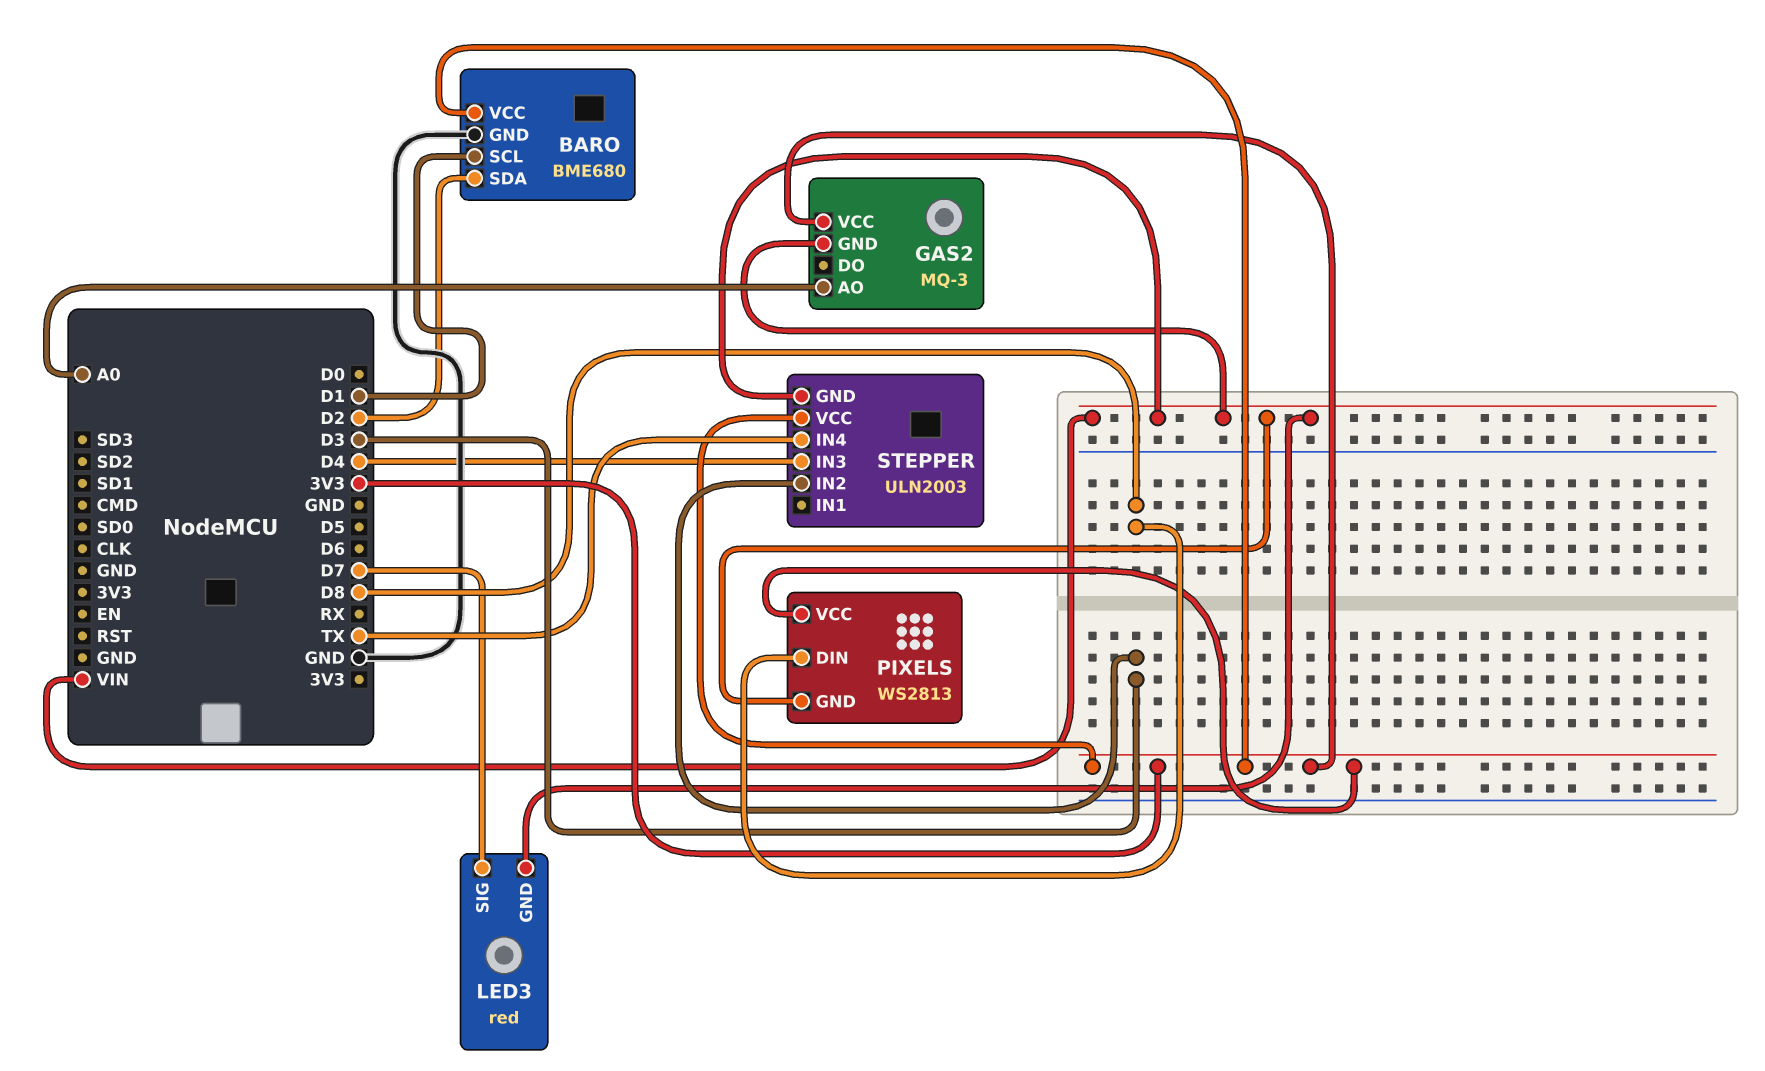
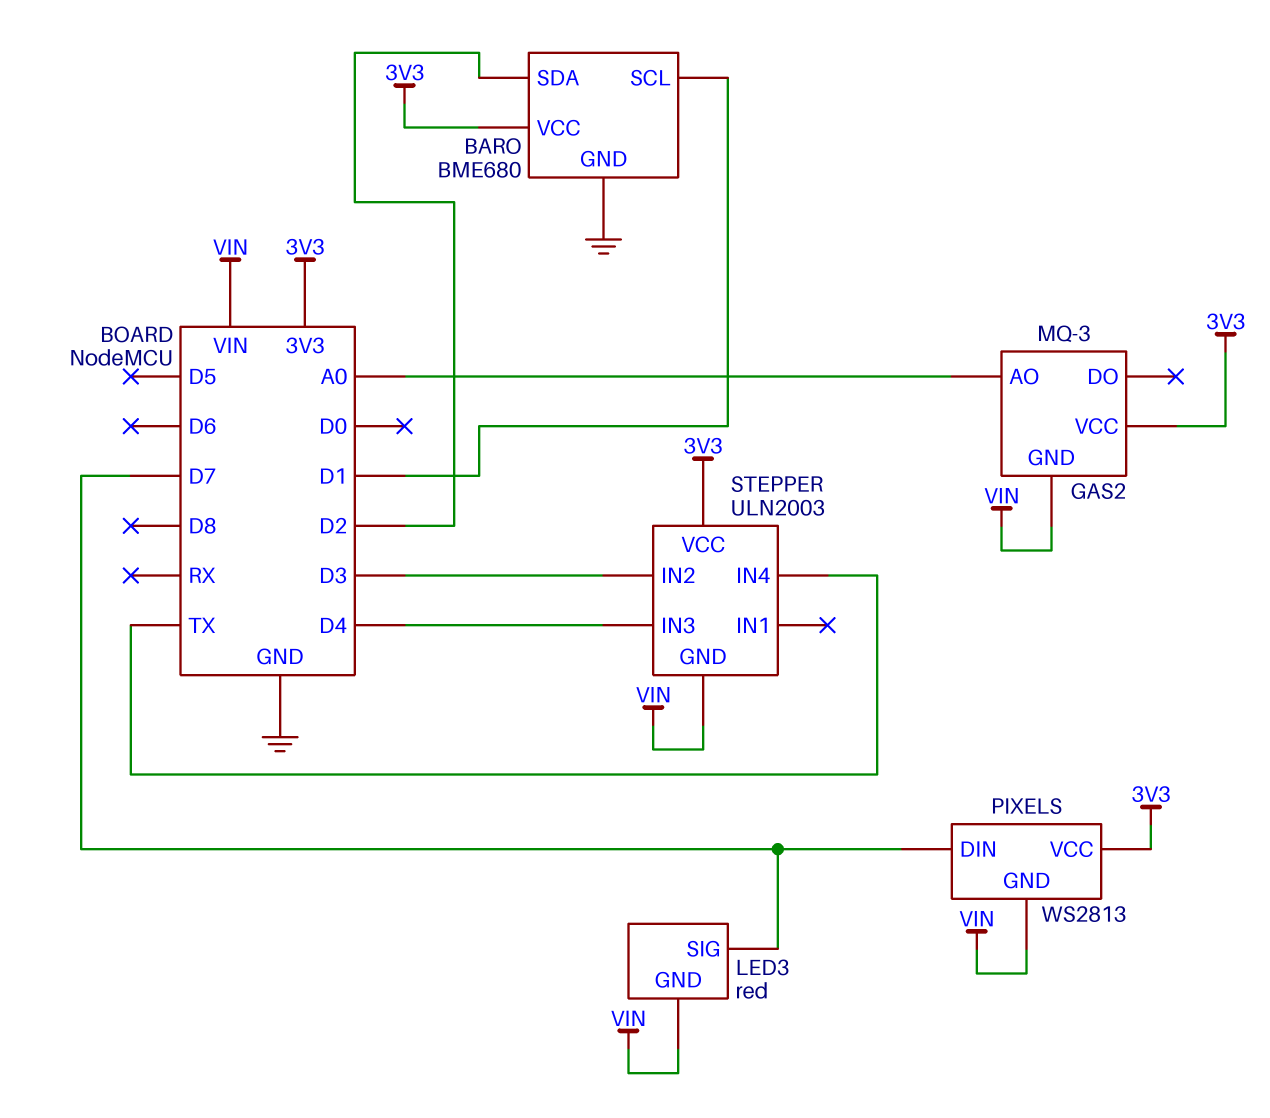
PIXELS pin DIN: D8 -> D7

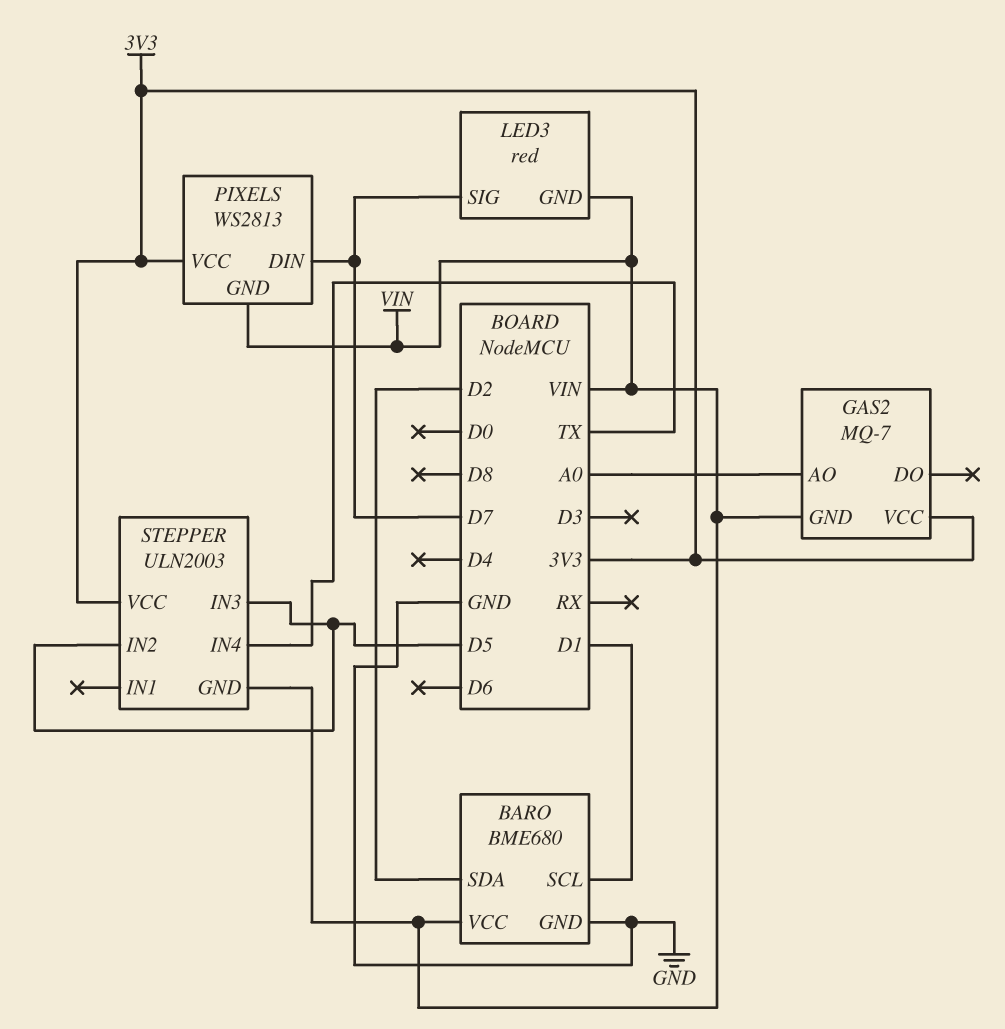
BARO pin VCC: 3V3 -> VIN
GAS2: MQ-3 -> MQ-7
STEPPER pin IN2: D3 -> D5
STEPPER pin IN3: D4 -> D5

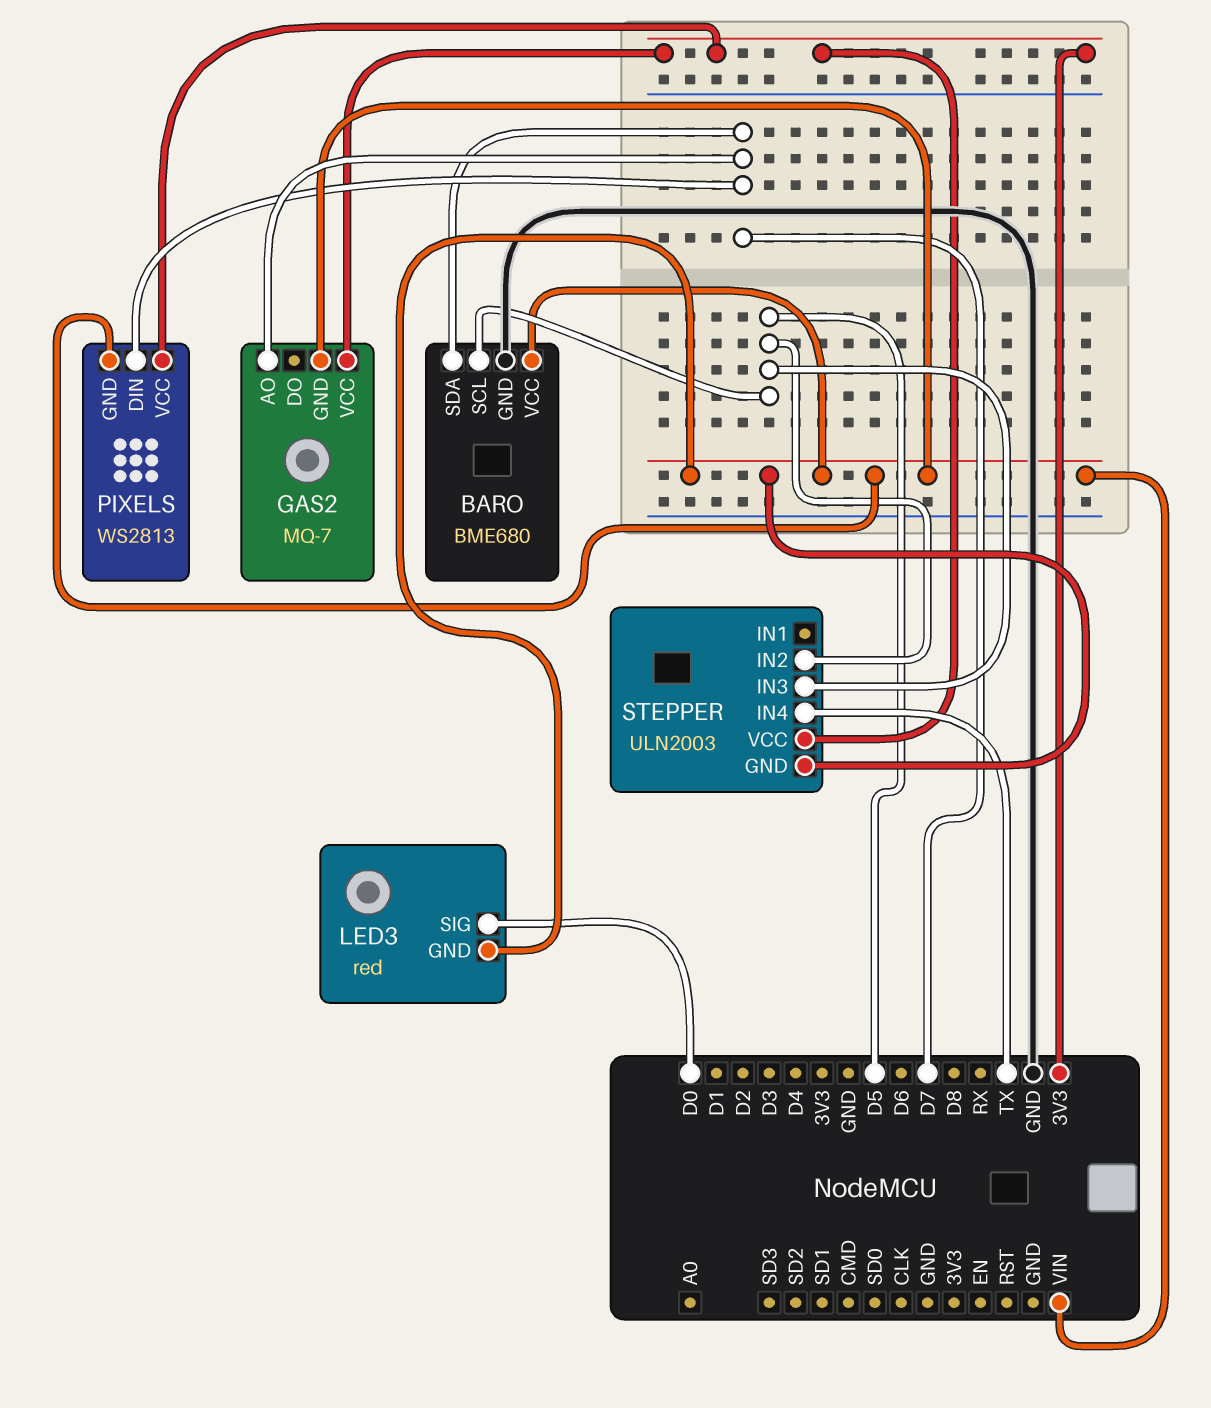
BARO pin SCL: D1 -> D5
BARO pin SDA: D2 -> D7
GAS2 pin AO: A0 -> D7
LED3 pin SIG: D7 -> D0

